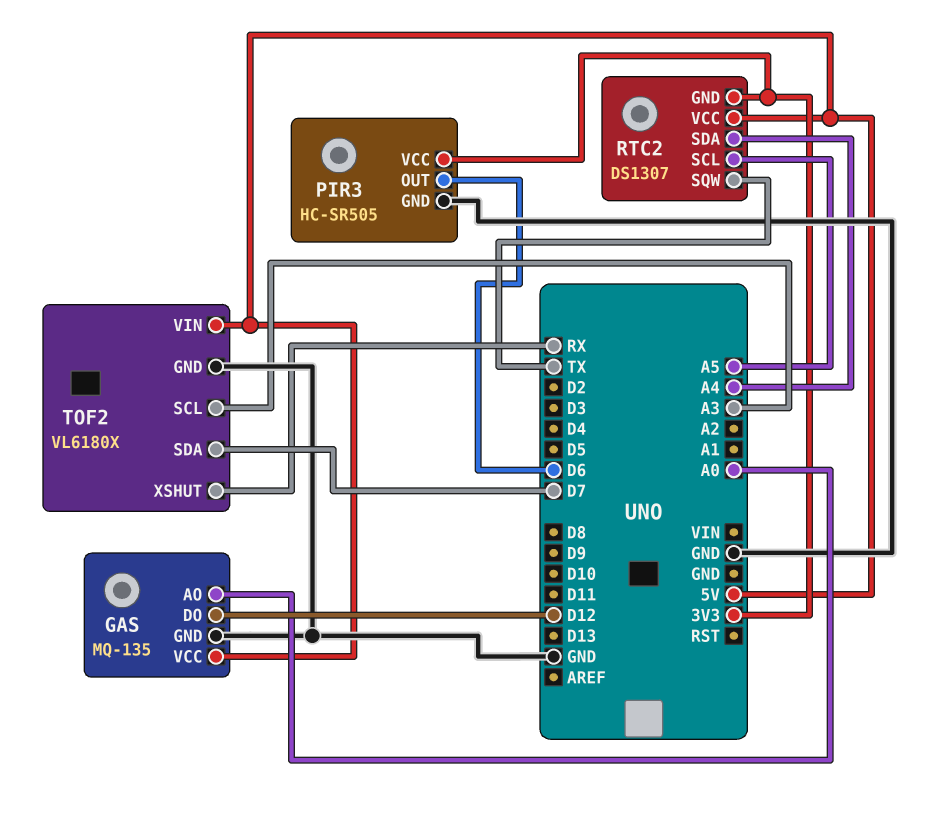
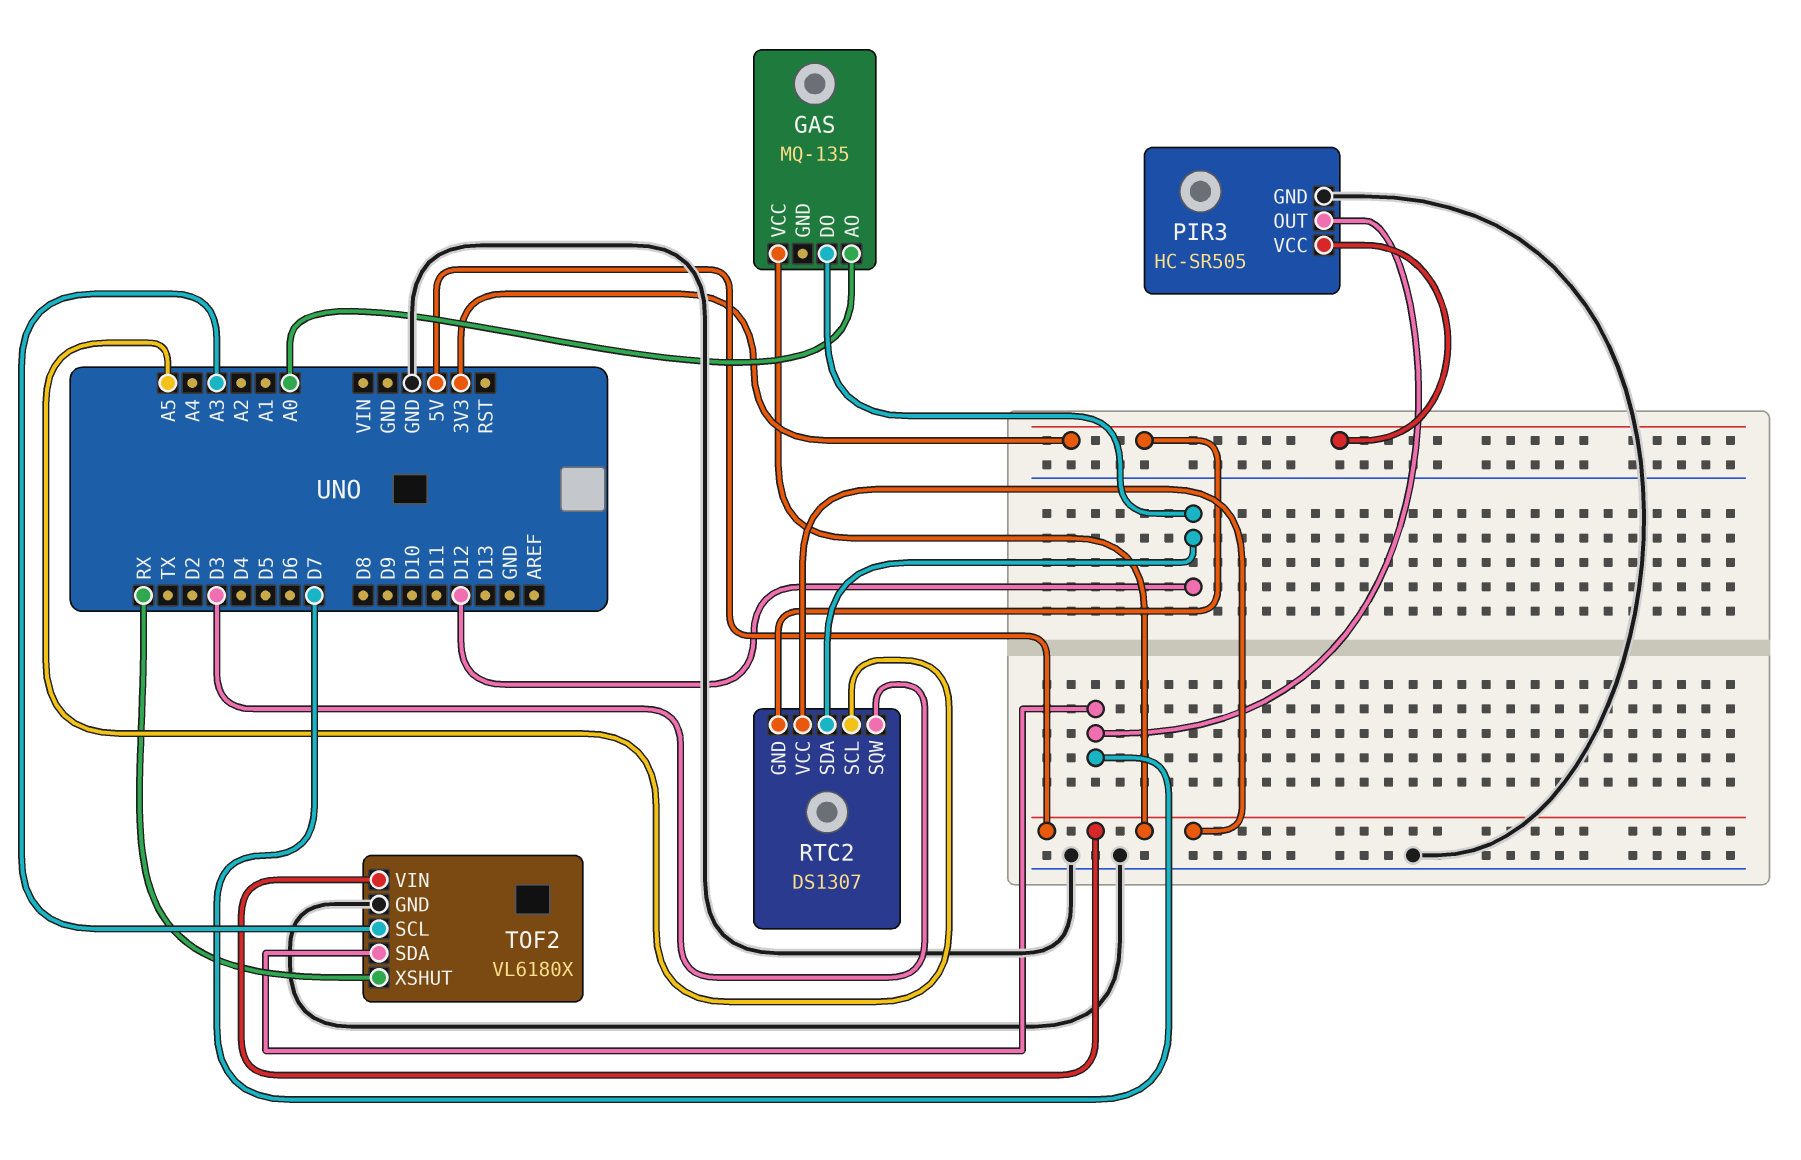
GAS pin GND: GND -> none
PIR3 pin OUT: D6 -> D7
RTC2 pin SDA: A4 -> D12
RTC2 pin SQW: TX -> D3

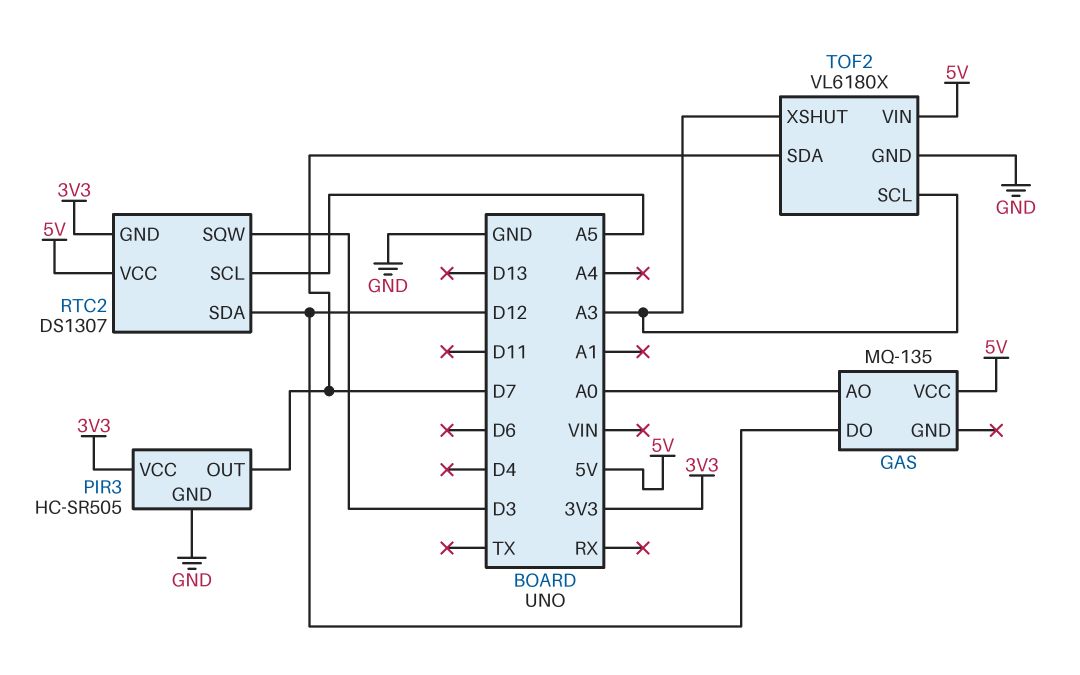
TOF2 pin XSHUT: RX -> A3

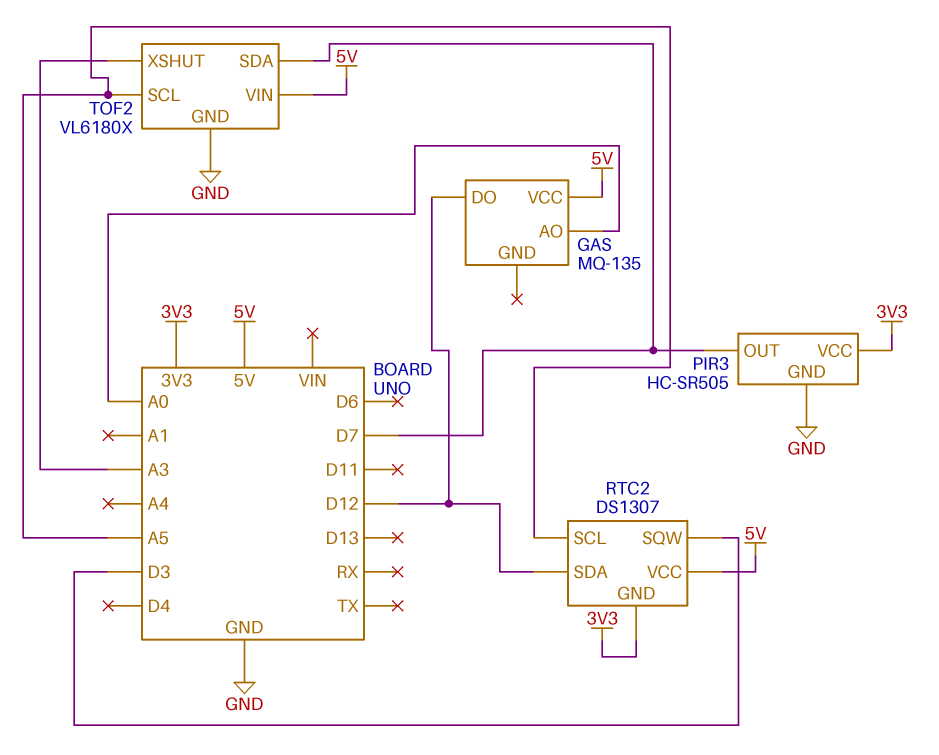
TOF2 pin SCL: A3 -> A5

